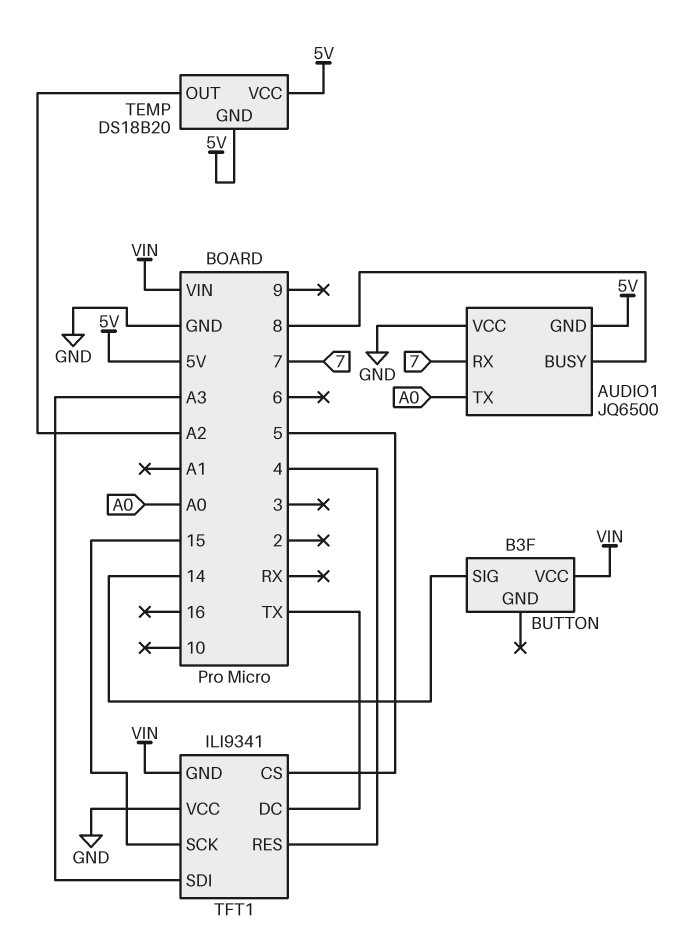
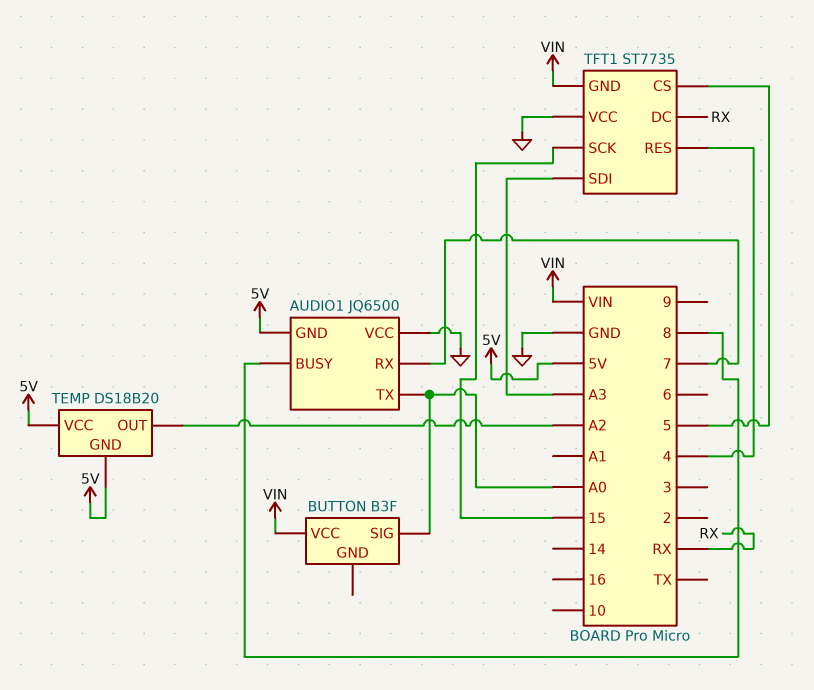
BUTTON pin SIG: 14 -> A0
TFT1: ILI9341 -> ST7735
TFT1 pin DC: TX -> RX

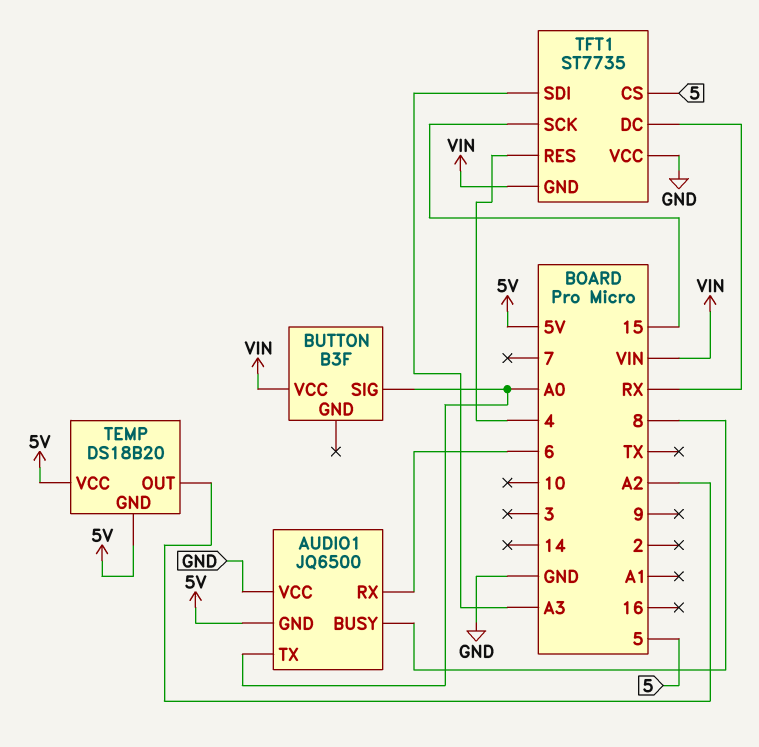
AUDIO1 pin RX: 7 -> 6

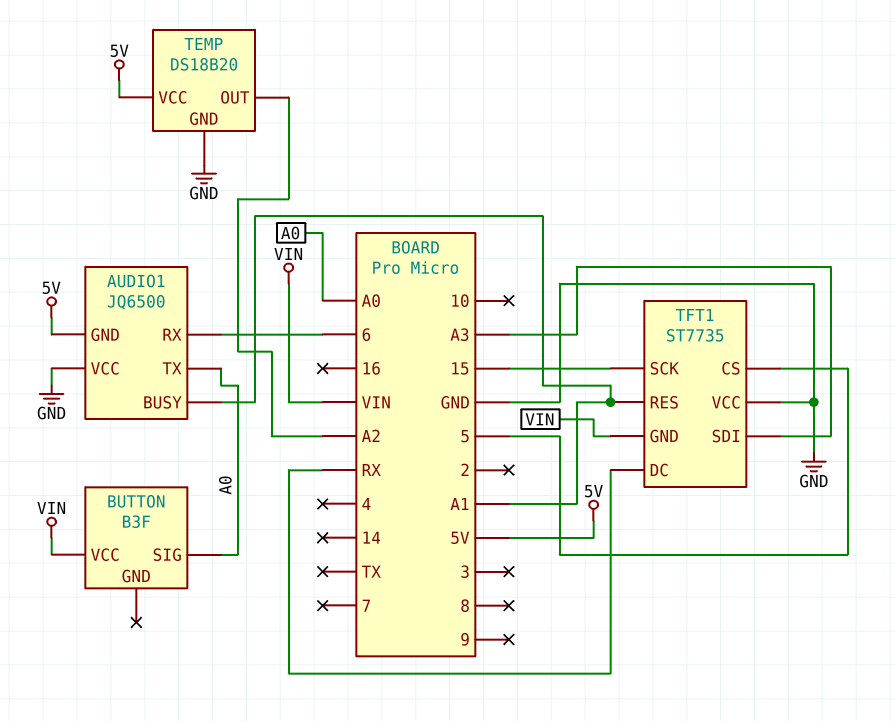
AUDIO1 pin BUSY: 8 -> A1
TEMP pin GND: 5V -> GND
TFT1 pin RES: 4 -> A1

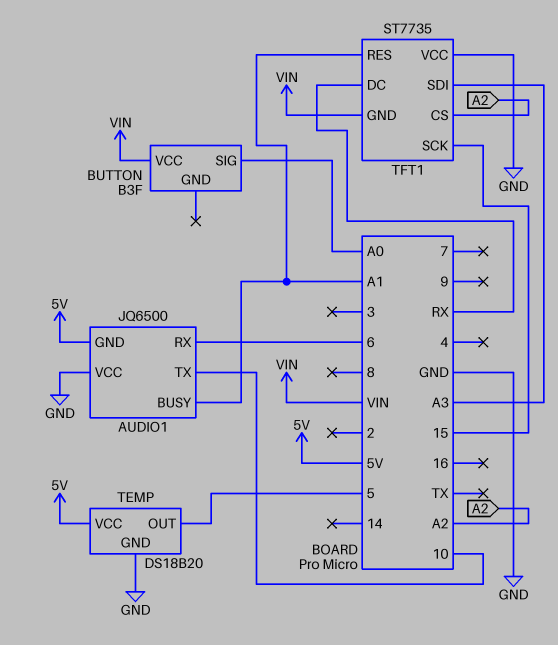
AUDIO1 pin TX: A0 -> 10
TEMP pin OUT: A2 -> 5
TFT1 pin CS: 5 -> A2

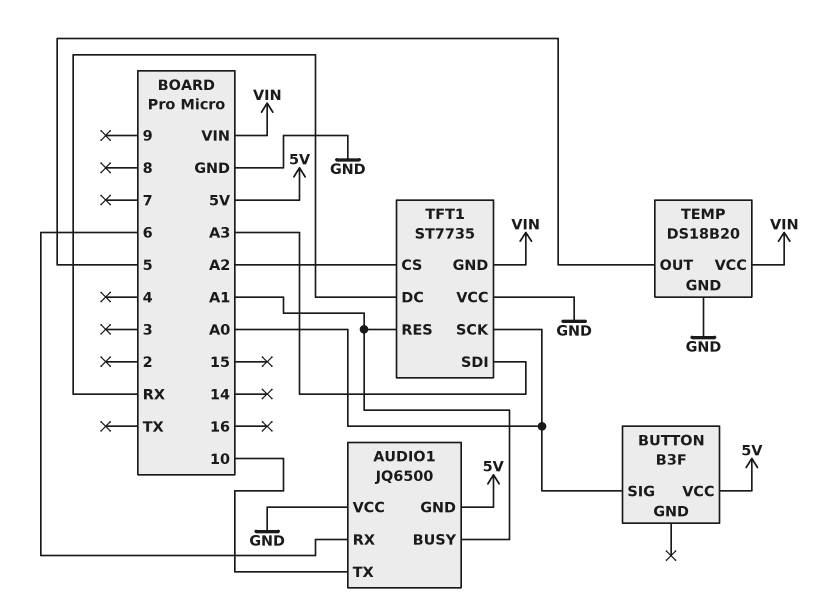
BUTTON pin VCC: VIN -> 5V
TEMP pin VCC: 5V -> VIN
TFT1 pin SCK: 15 -> A0

